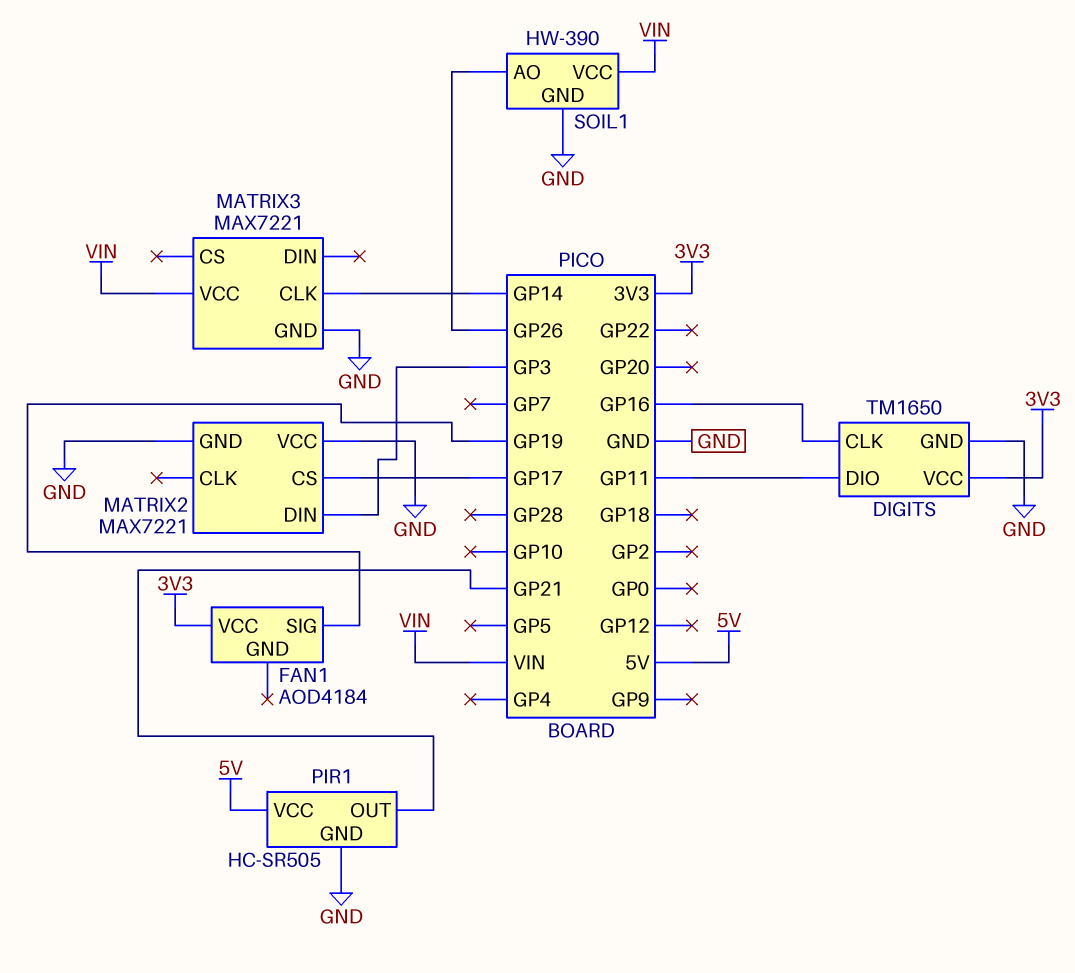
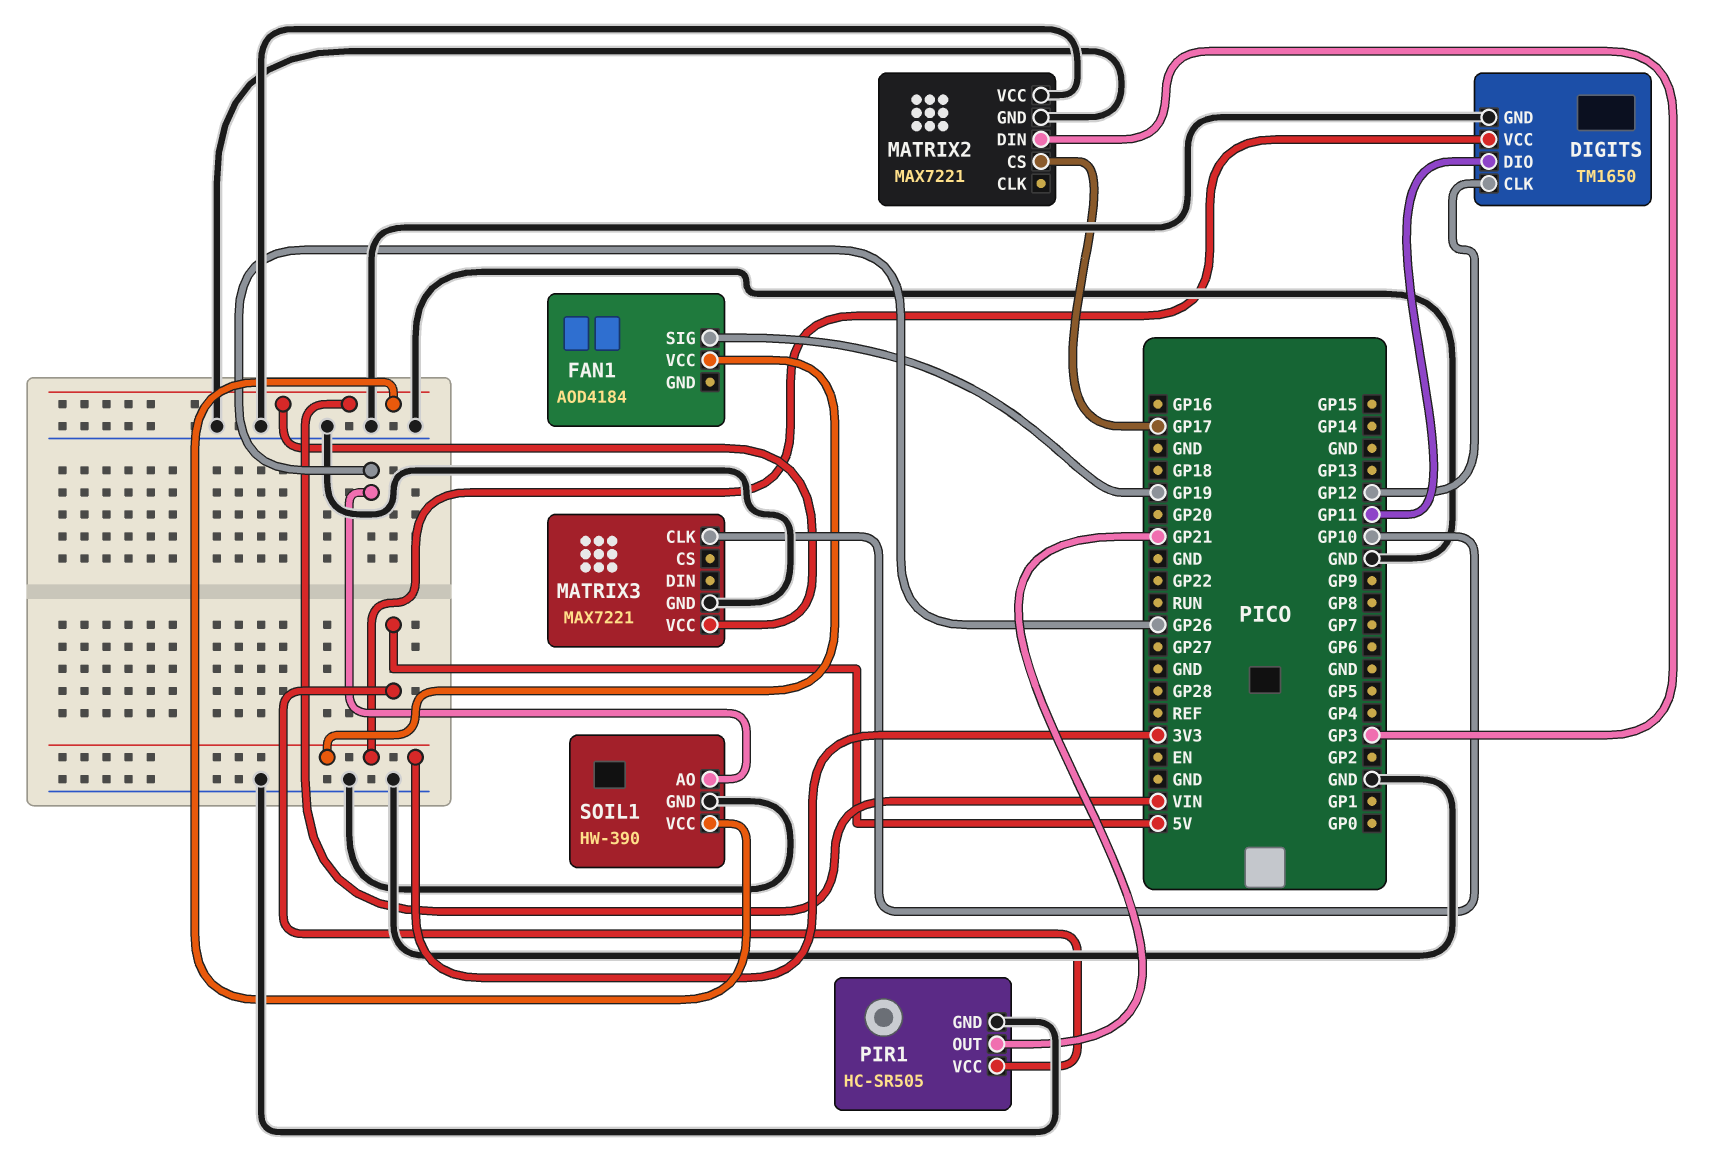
DIGITS pin CLK: GP16 -> GP12
MATRIX3 pin CLK: GP14 -> GP10

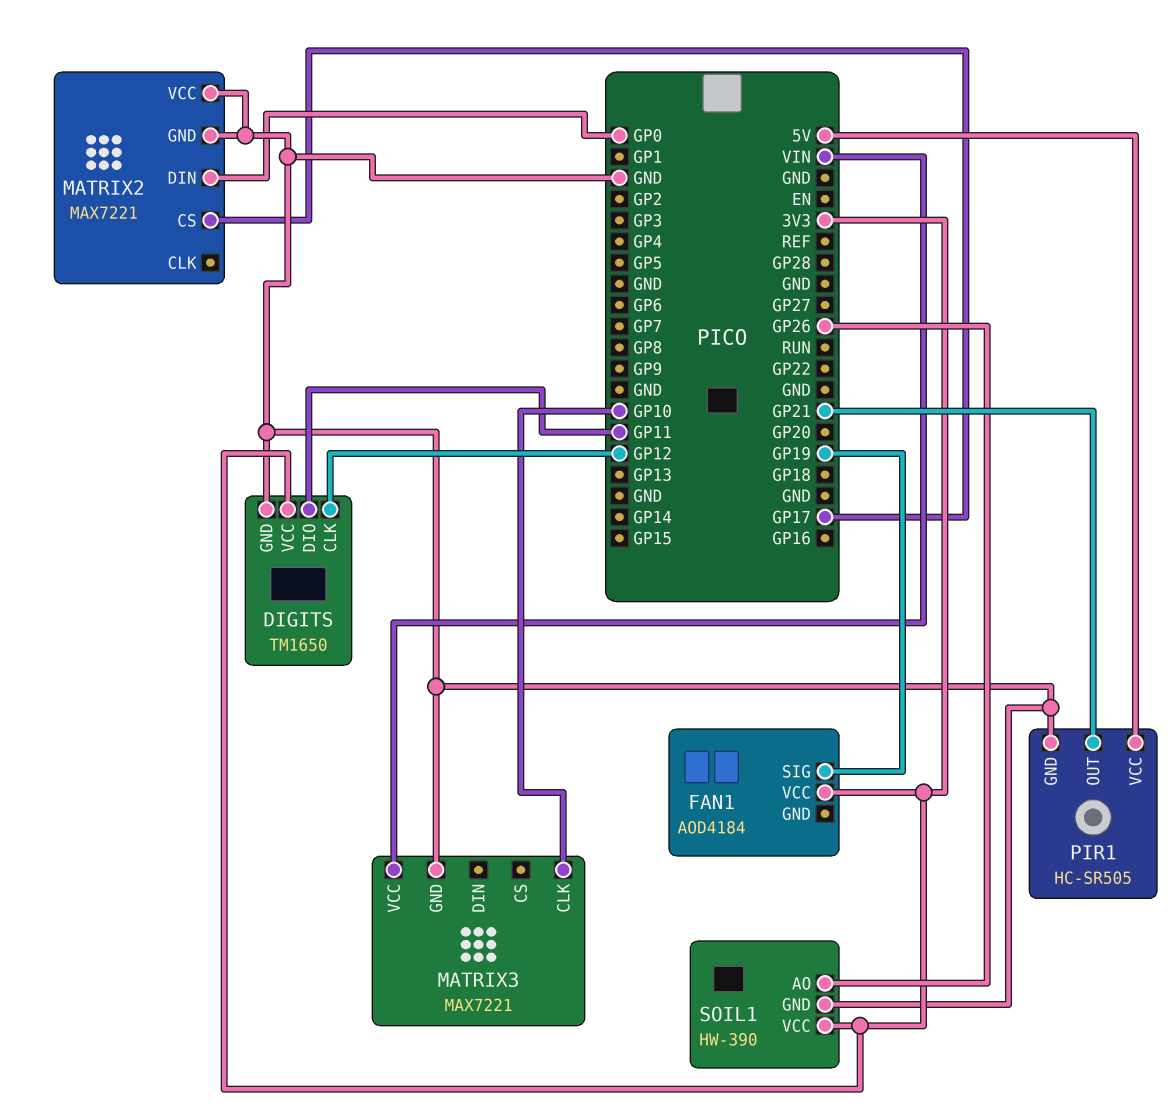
MATRIX2 pin DIN: GP3 -> GP0
SOIL1 pin VCC: VIN -> 3V3

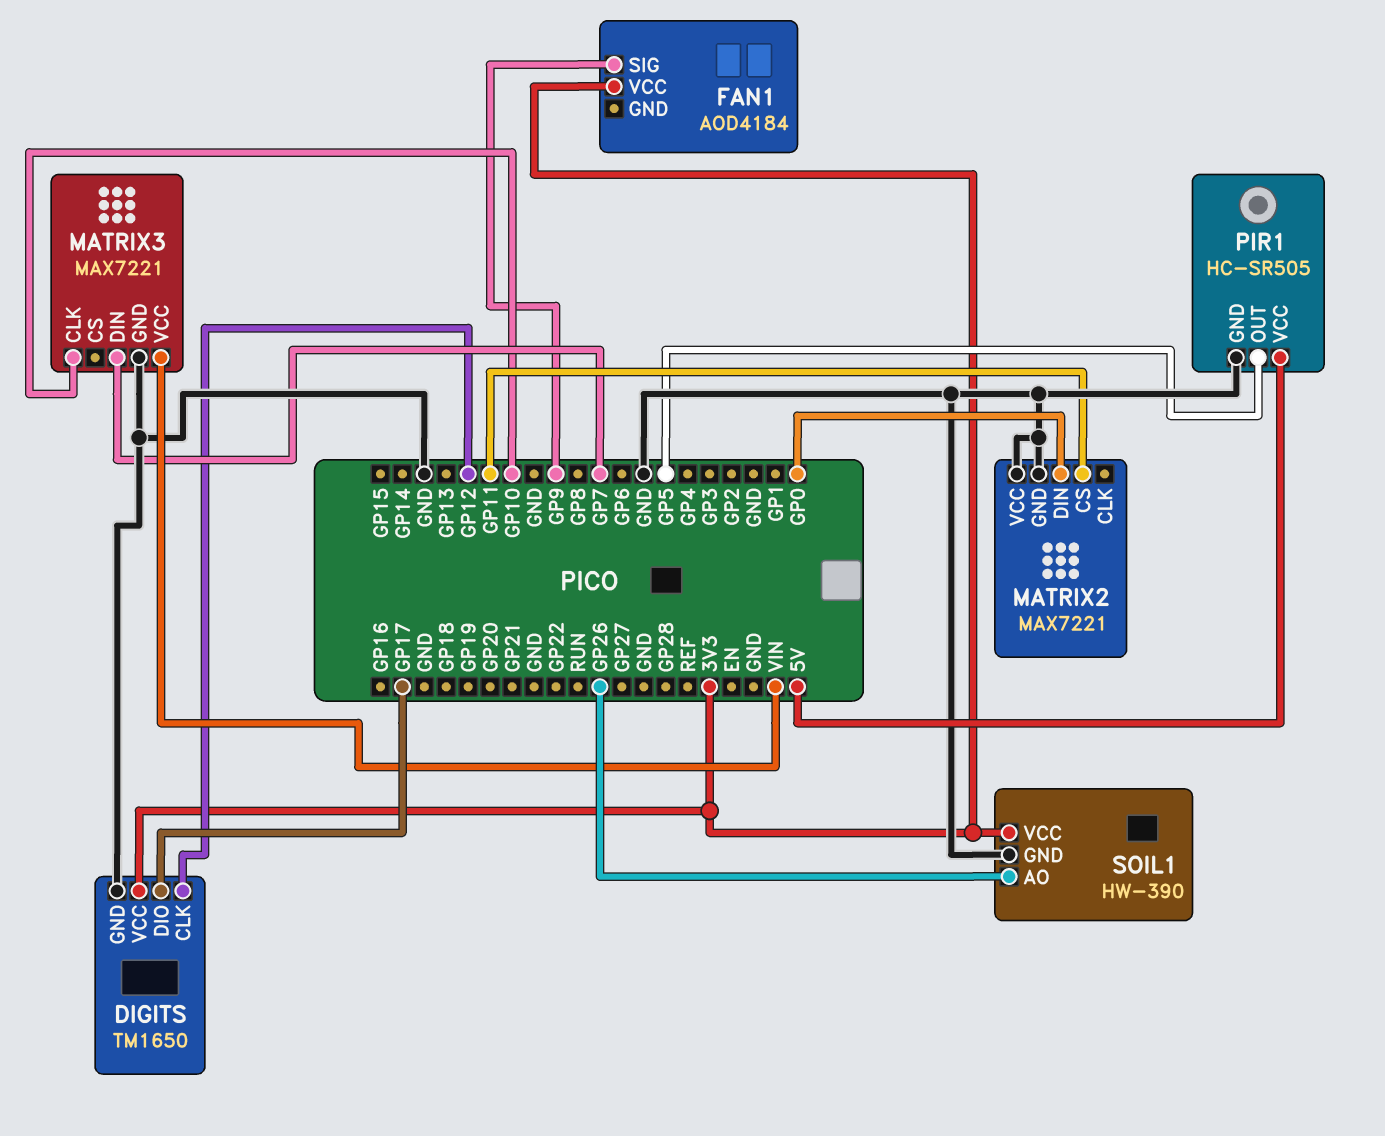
DIGITS pin DIO: GP11 -> GP17
FAN1 pin SIG: GP19 -> GP9
MATRIX2 pin CS: GP17 -> GP11
MATRIX3 pin DIN: none -> GP7
PIR1 pin OUT: GP21 -> GP5

